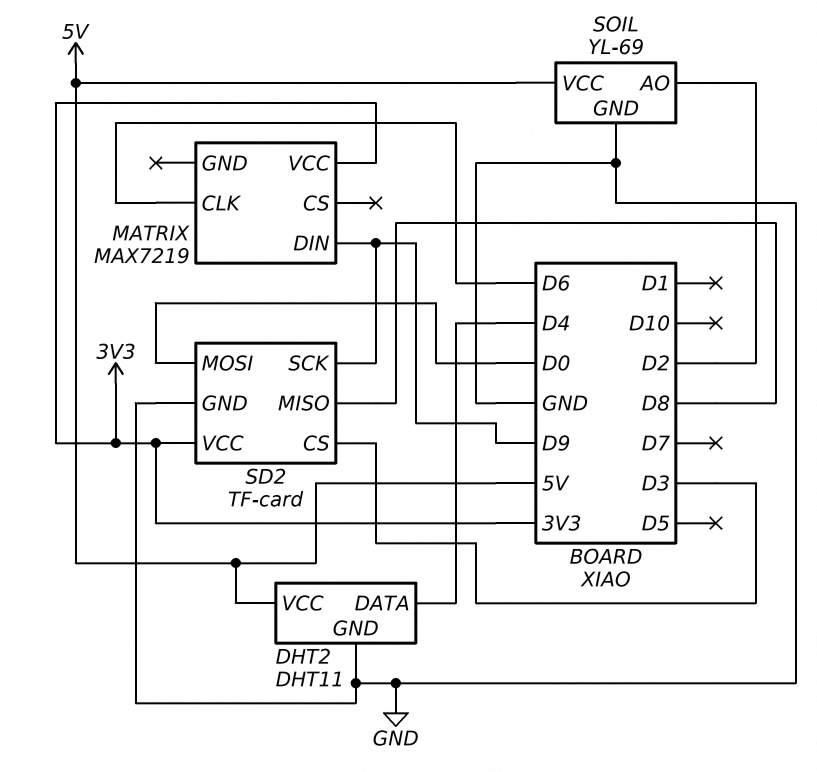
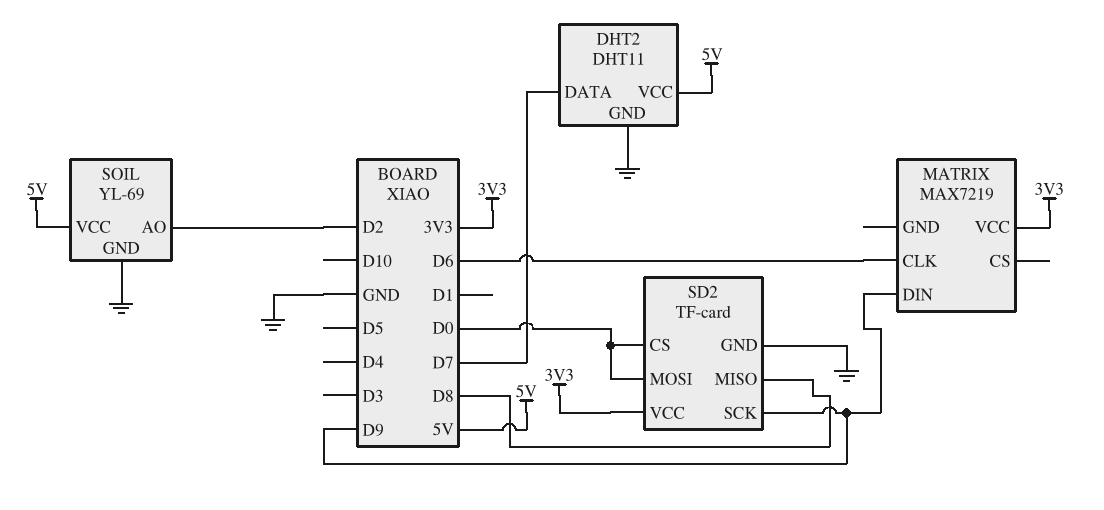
DHT2 pin DATA: D4 -> D7
SD2 pin CS: D3 -> D0

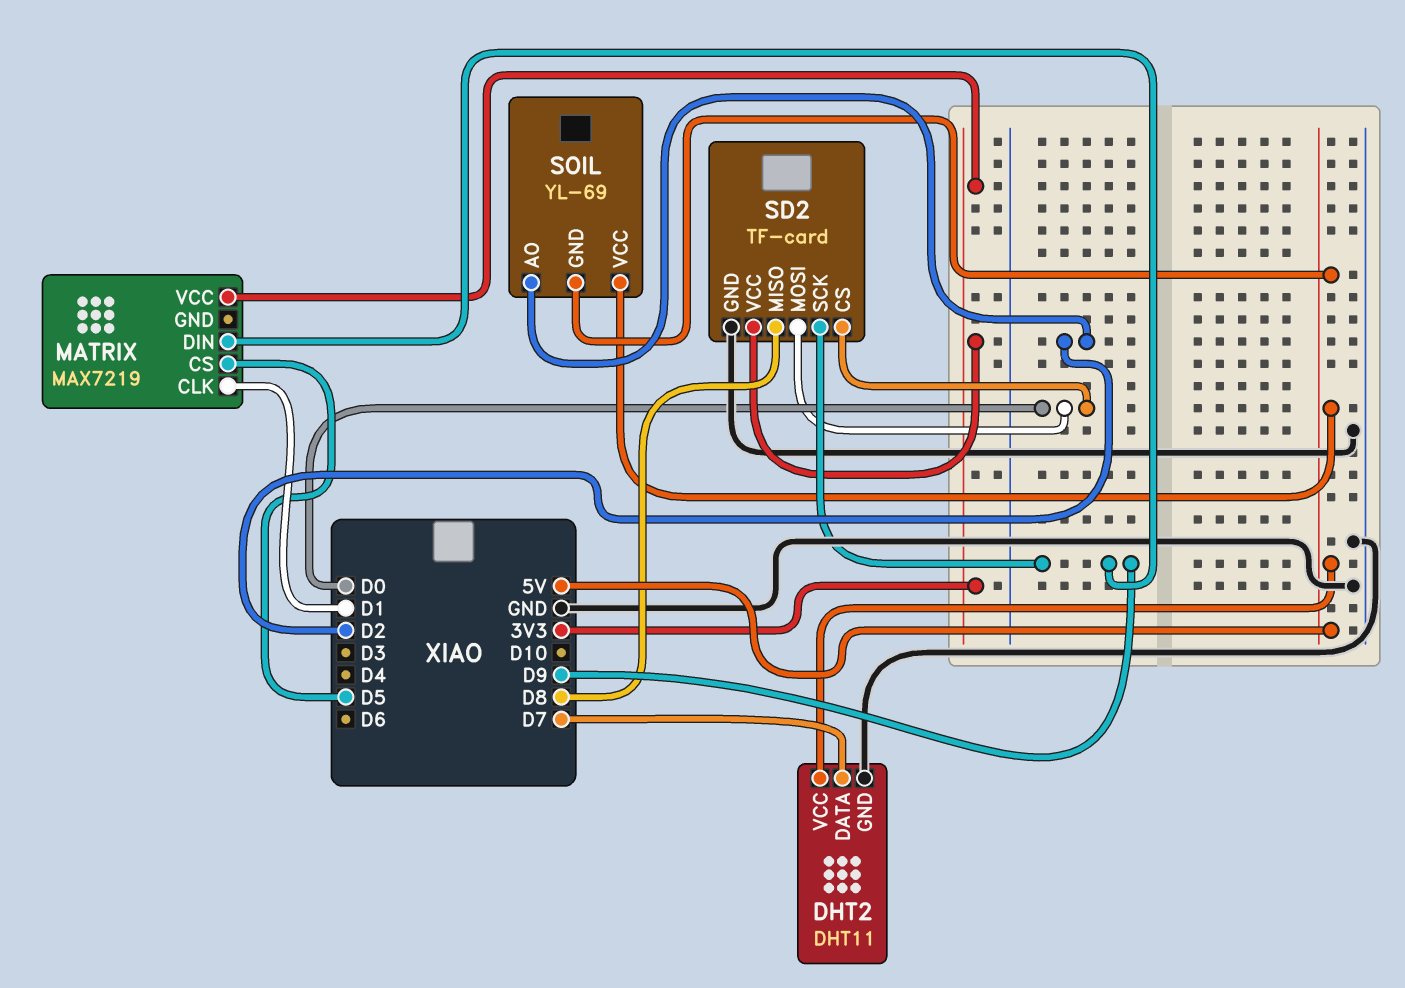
MATRIX pin CLK: D6 -> D1
MATRIX pin CS: none -> D5
SOIL pin GND: GND -> 5V

